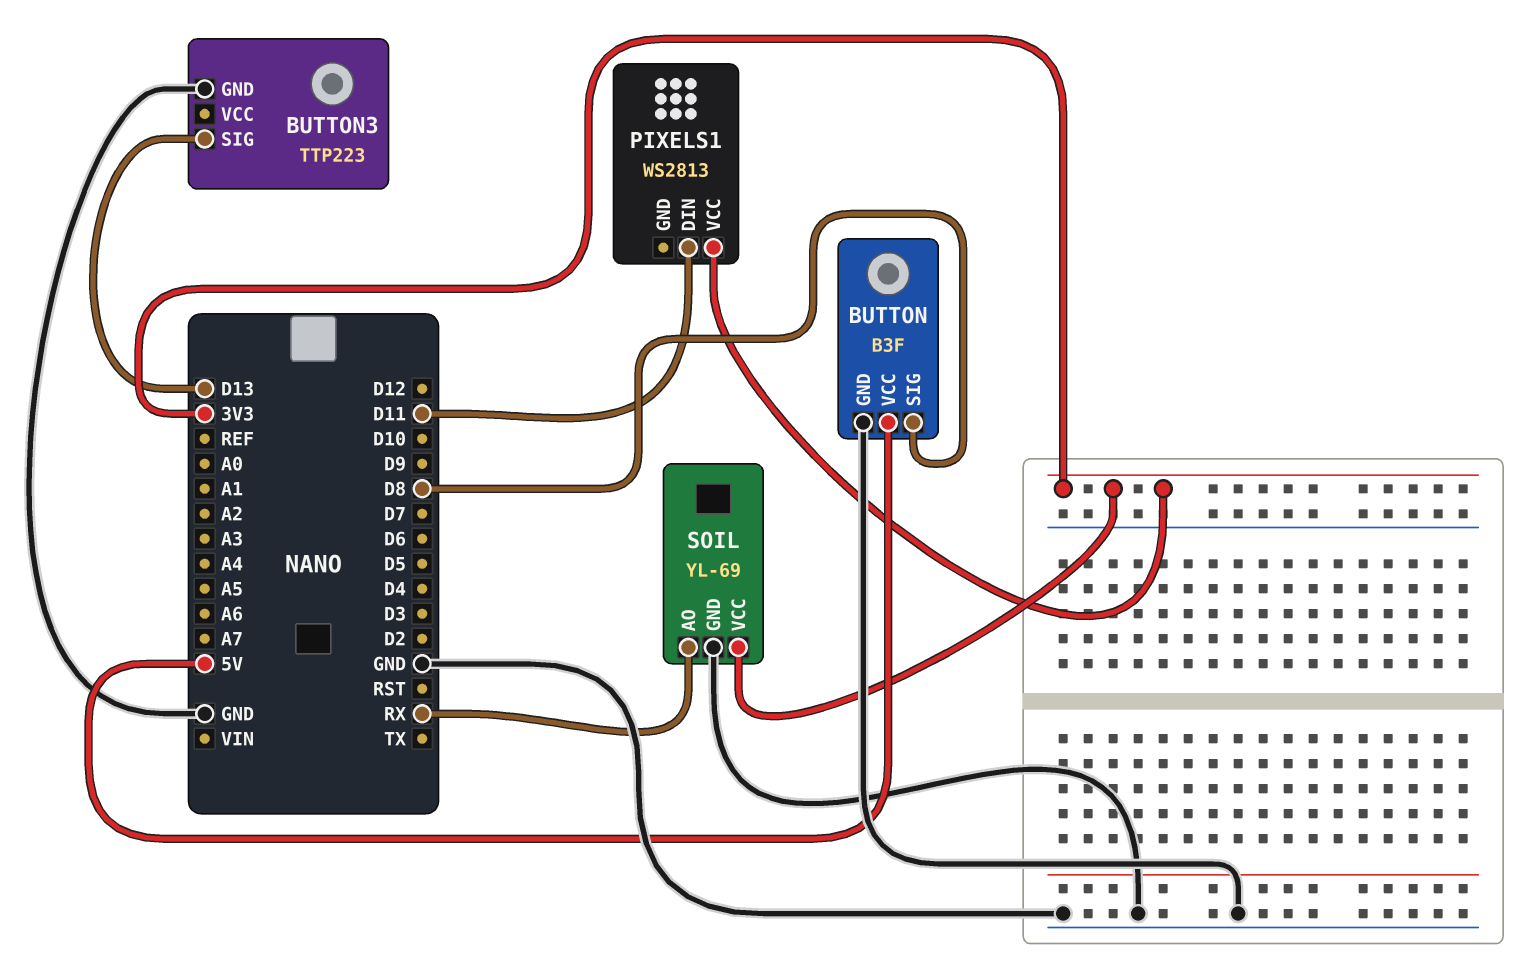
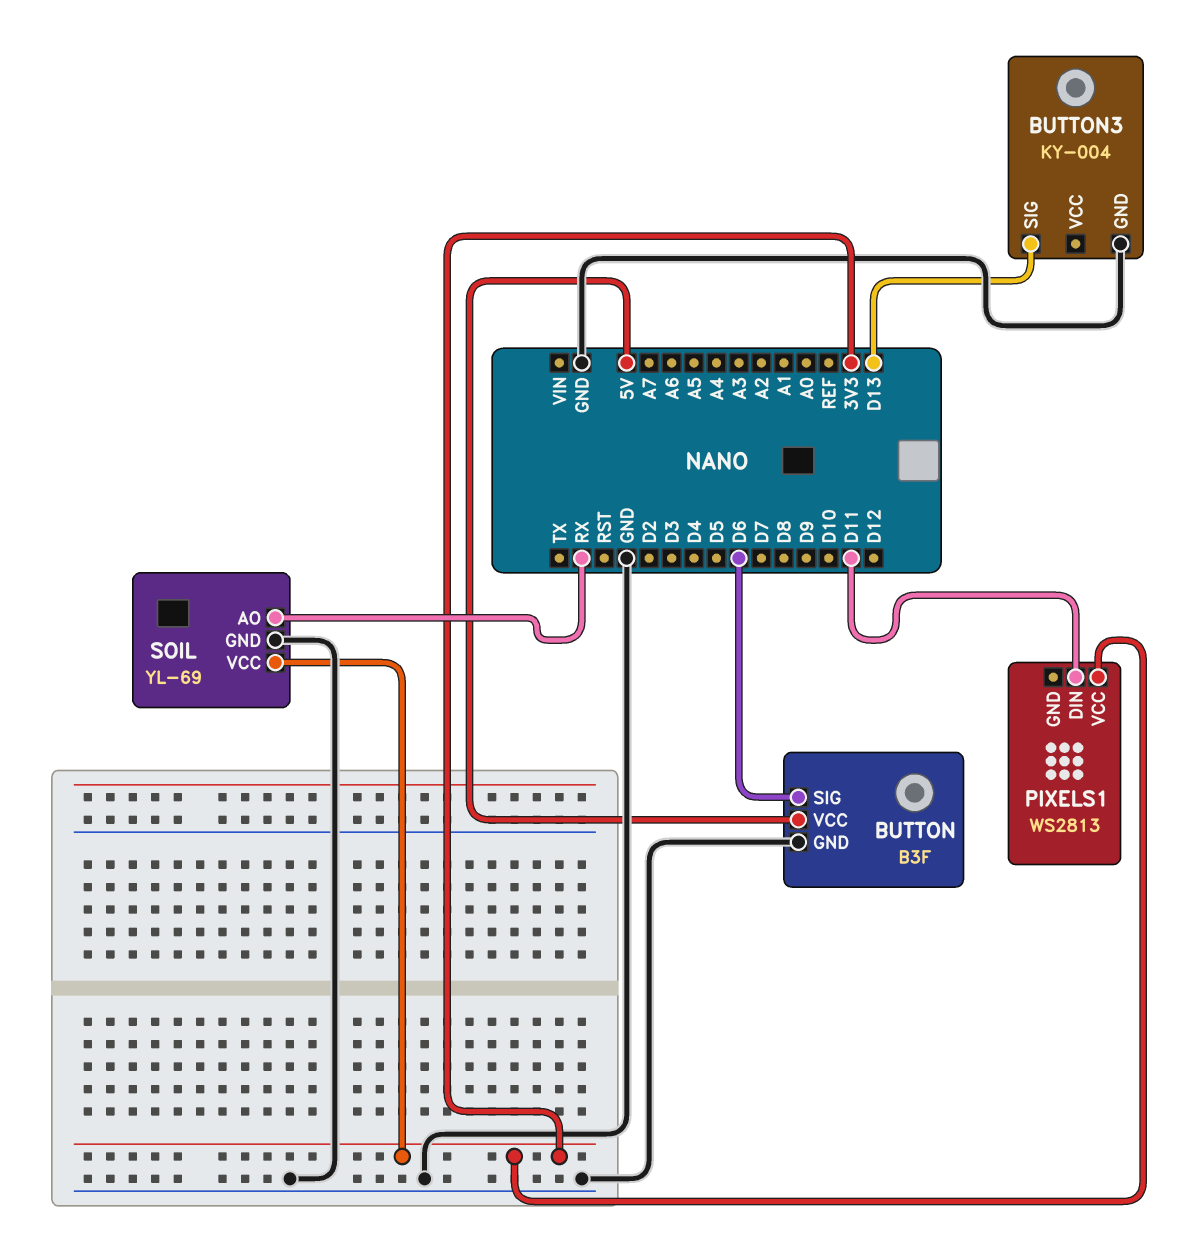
BUTTON pin SIG: D8 -> D6
BUTTON3: TTP223 -> KY-004

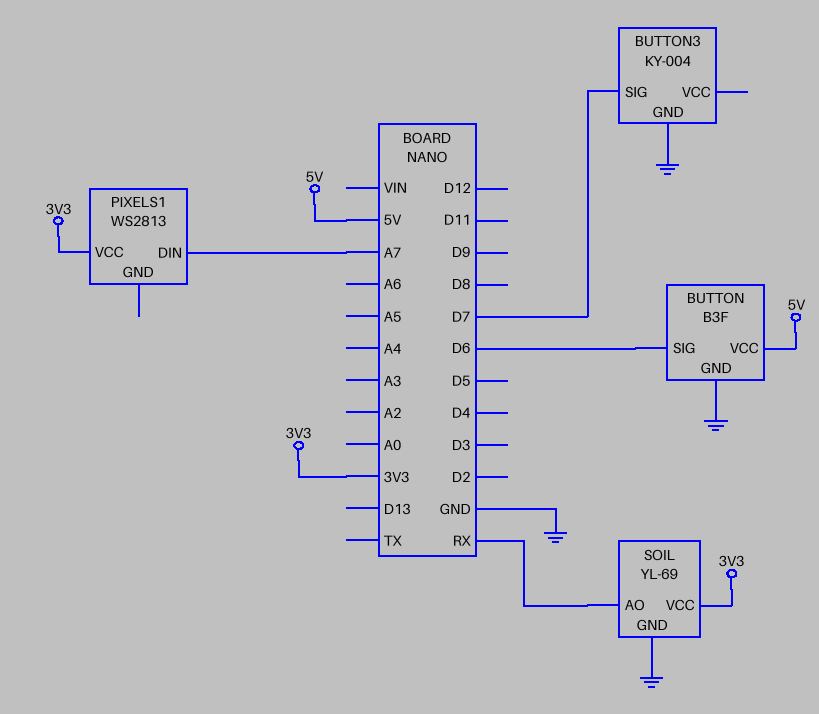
BUTTON3 pin SIG: D13 -> D7
PIXELS1 pin DIN: D11 -> A7

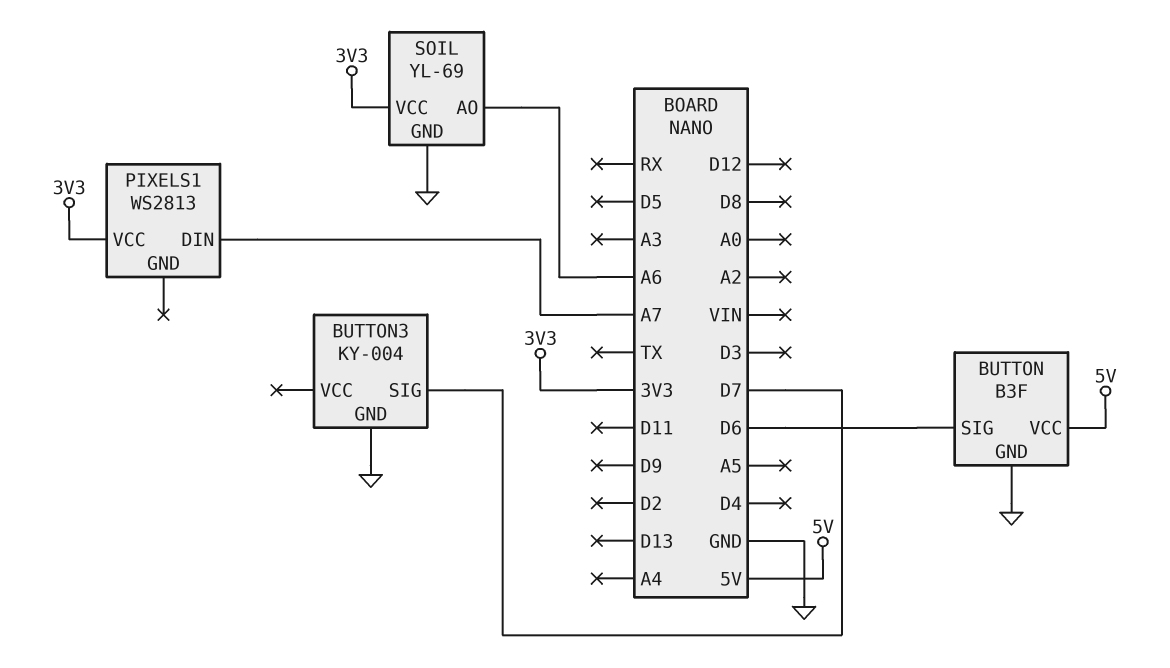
SOIL pin AO: RX -> A6

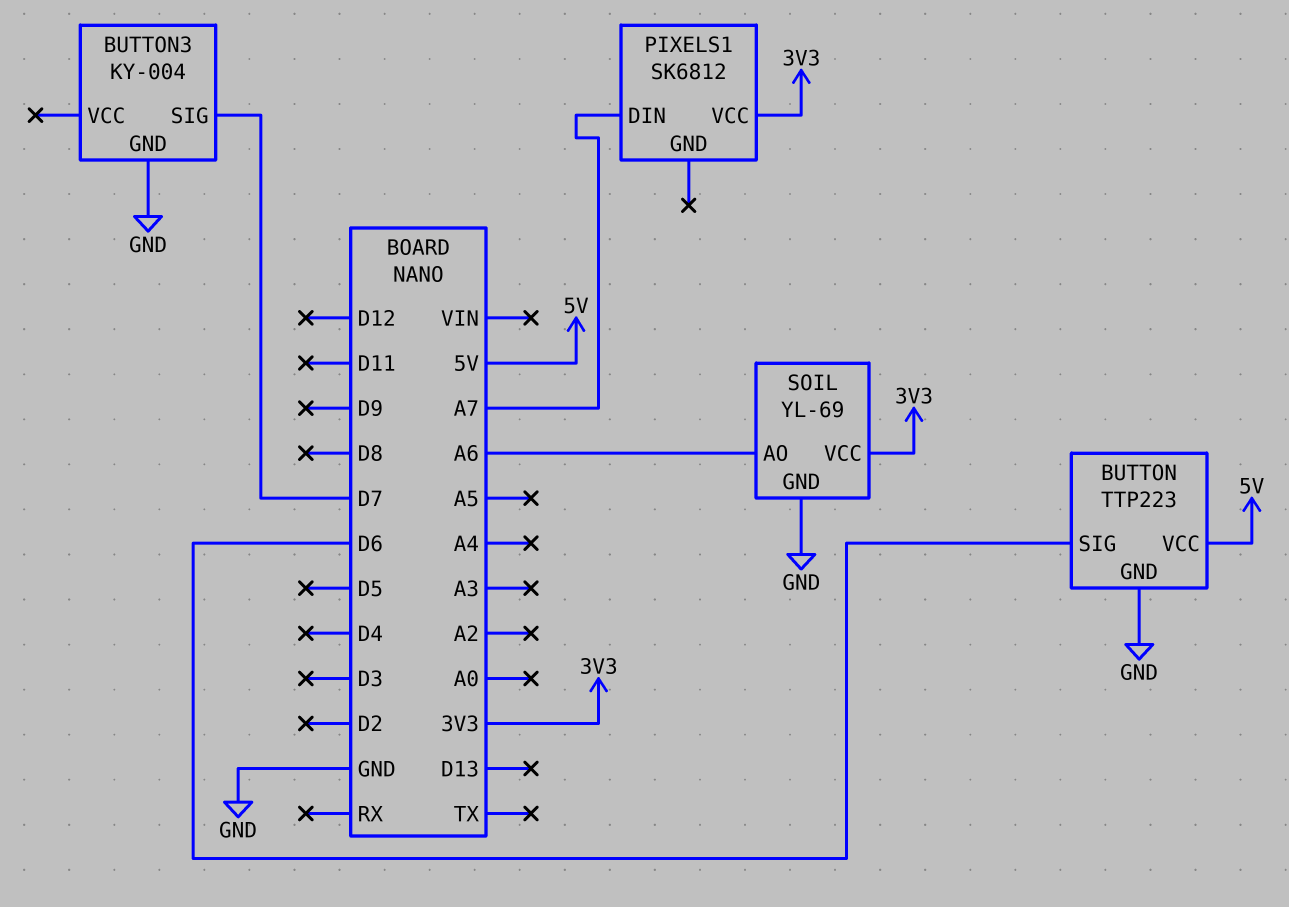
BUTTON: B3F -> TTP223
PIXELS1: WS2813 -> SK6812

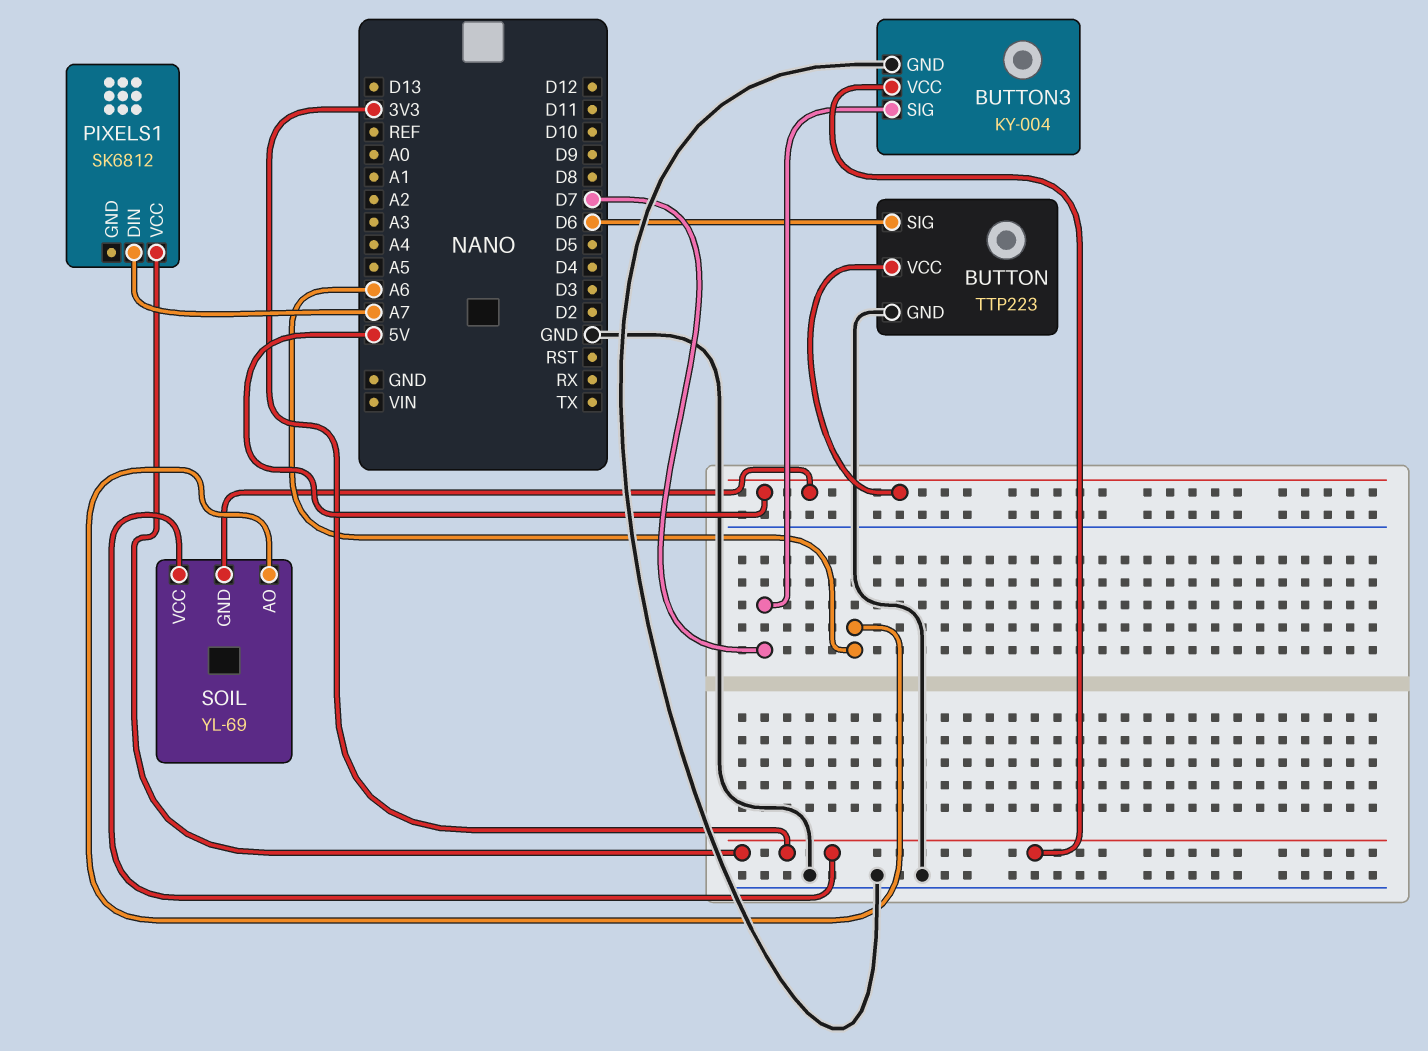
BUTTON3 pin VCC: none -> 3V3
SOIL pin GND: GND -> 5V

